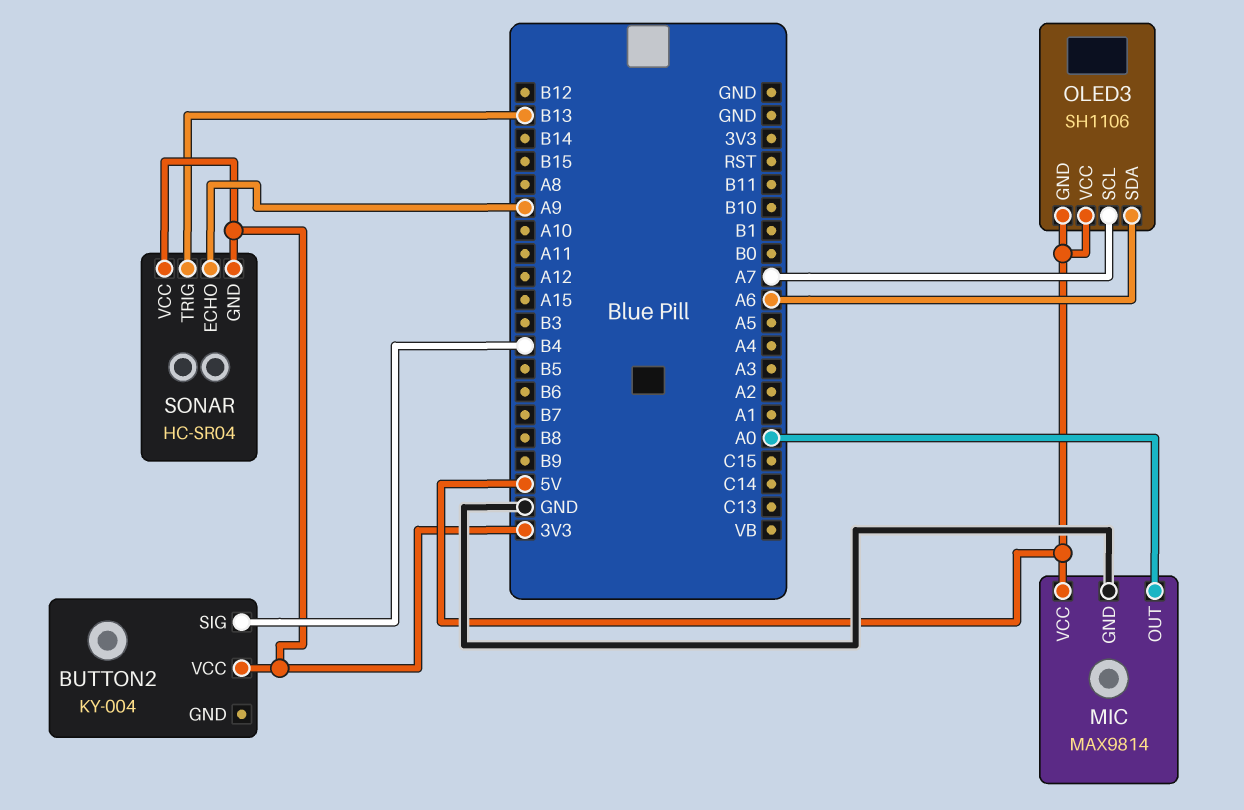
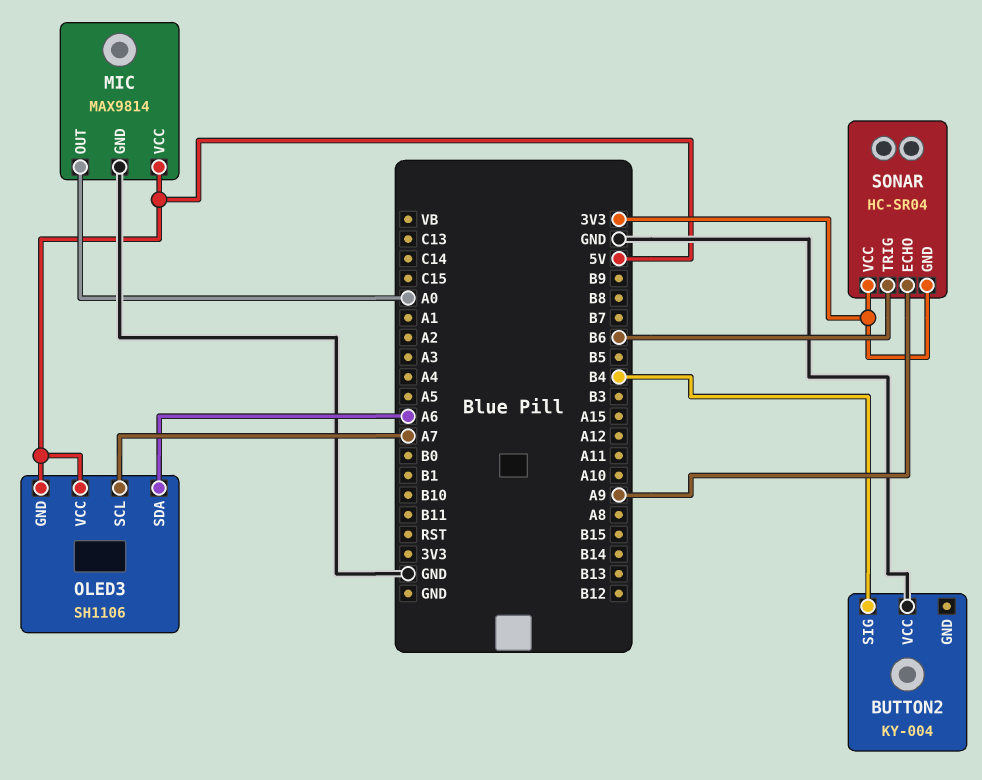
BUTTON2 pin VCC: 3V3 -> GND
SONAR pin TRIG: B13 -> B6

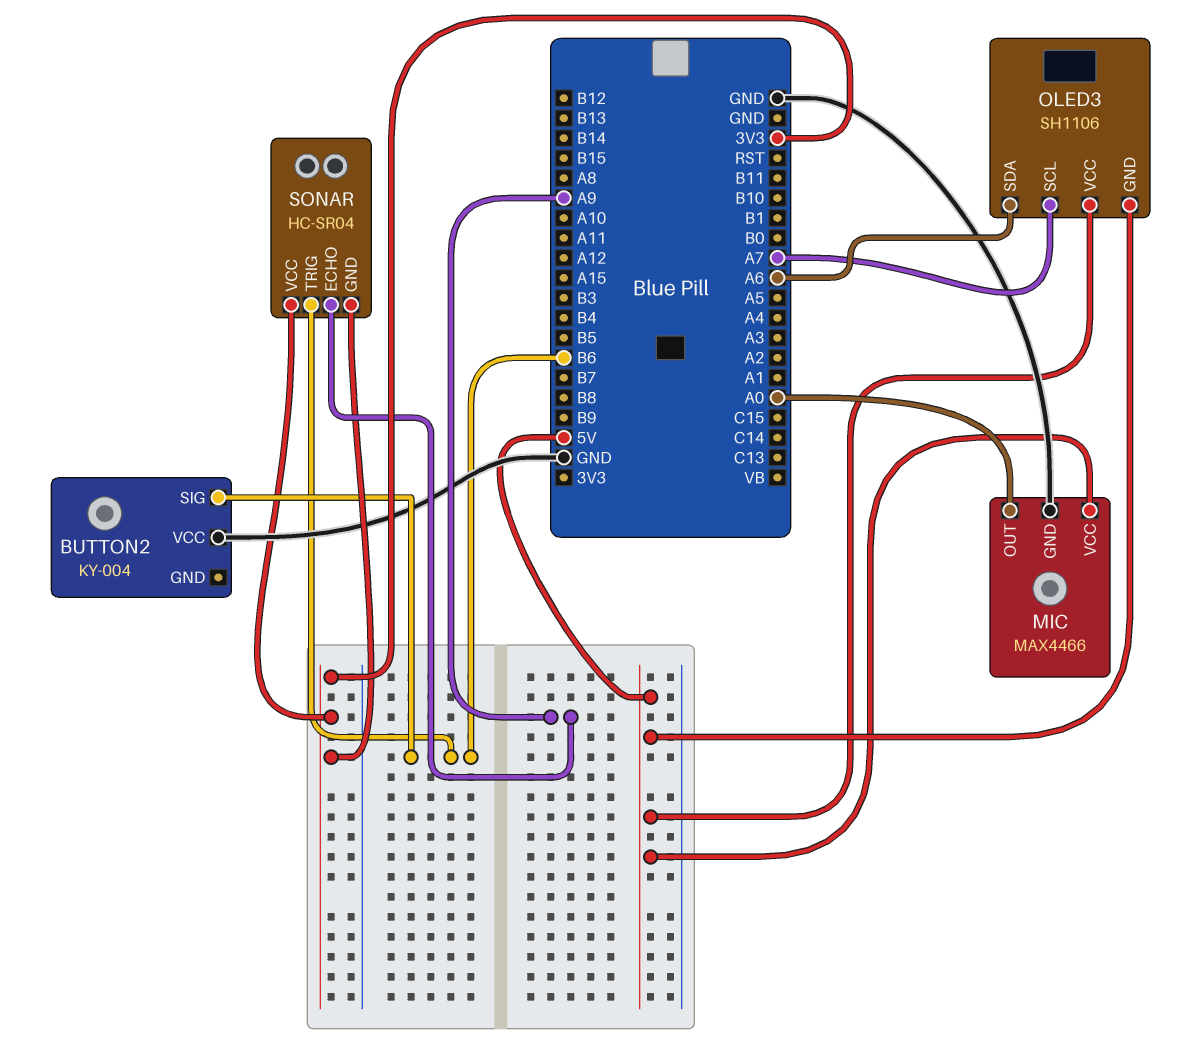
BUTTON2 pin SIG: B4 -> B6
MIC: MAX9814 -> MAX4466

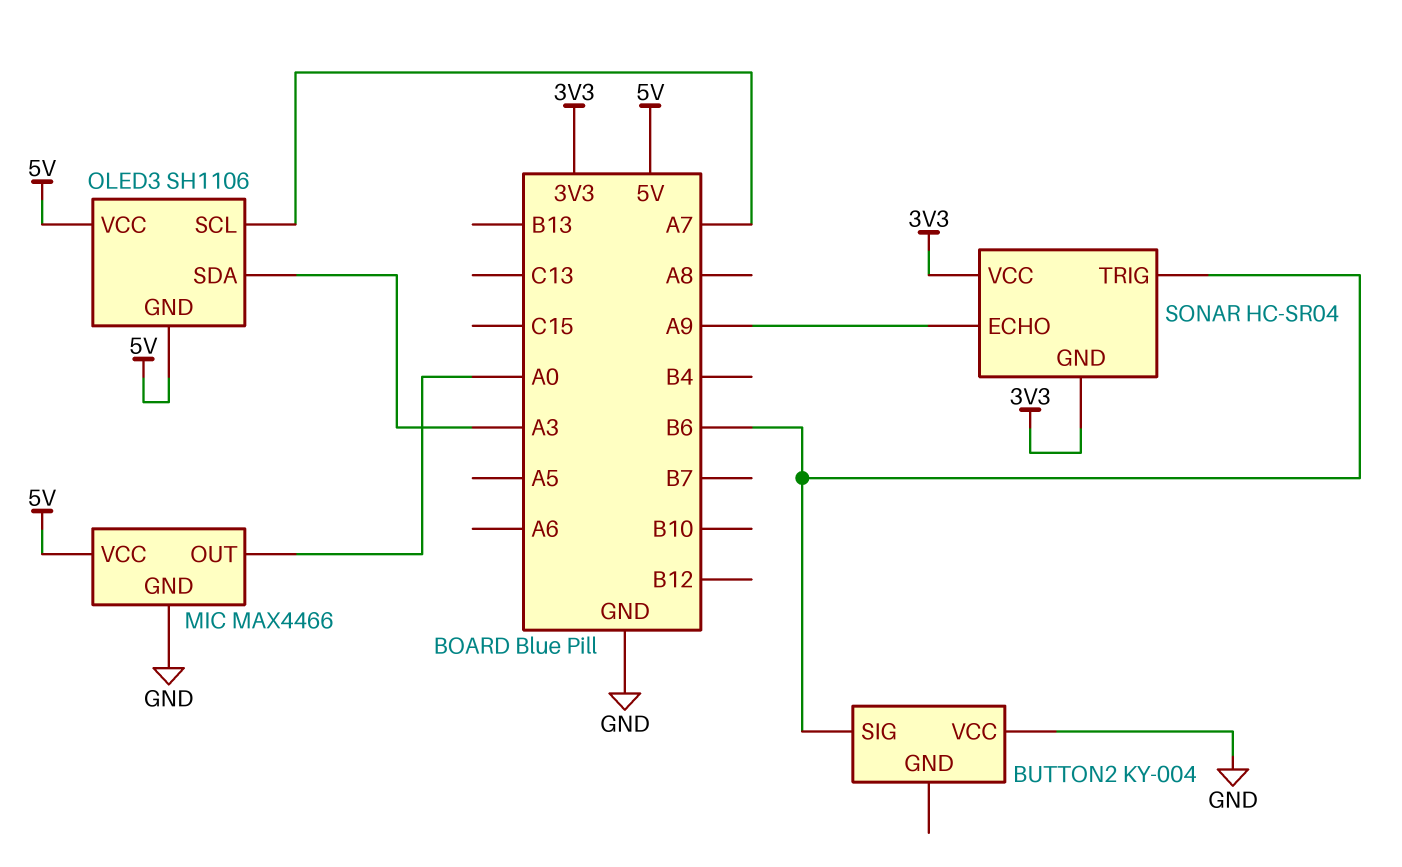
OLED3 pin SDA: A6 -> A3

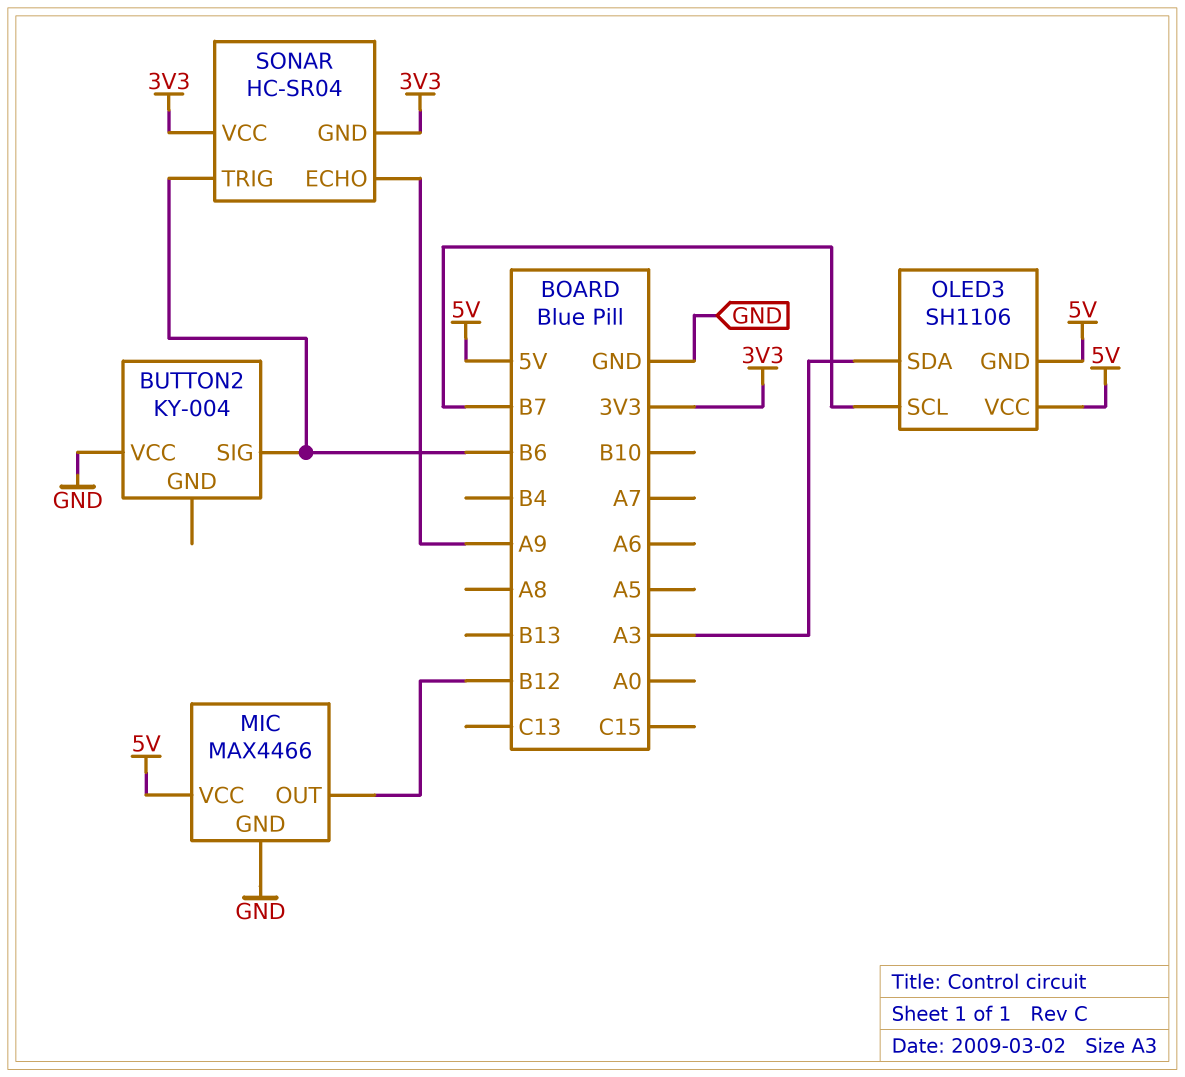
MIC pin OUT: A0 -> B12
OLED3 pin SCL: A7 -> B7

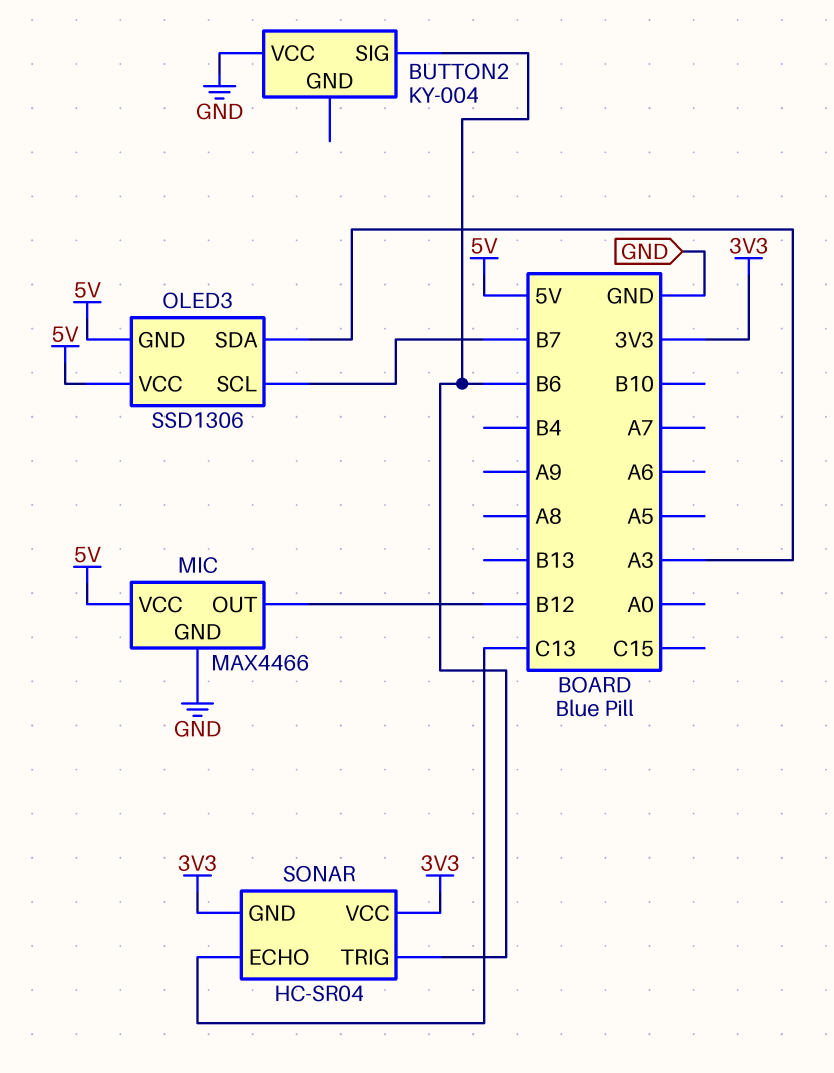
OLED3: SH1106 -> SSD1306
SONAR pin ECHO: A9 -> C13

